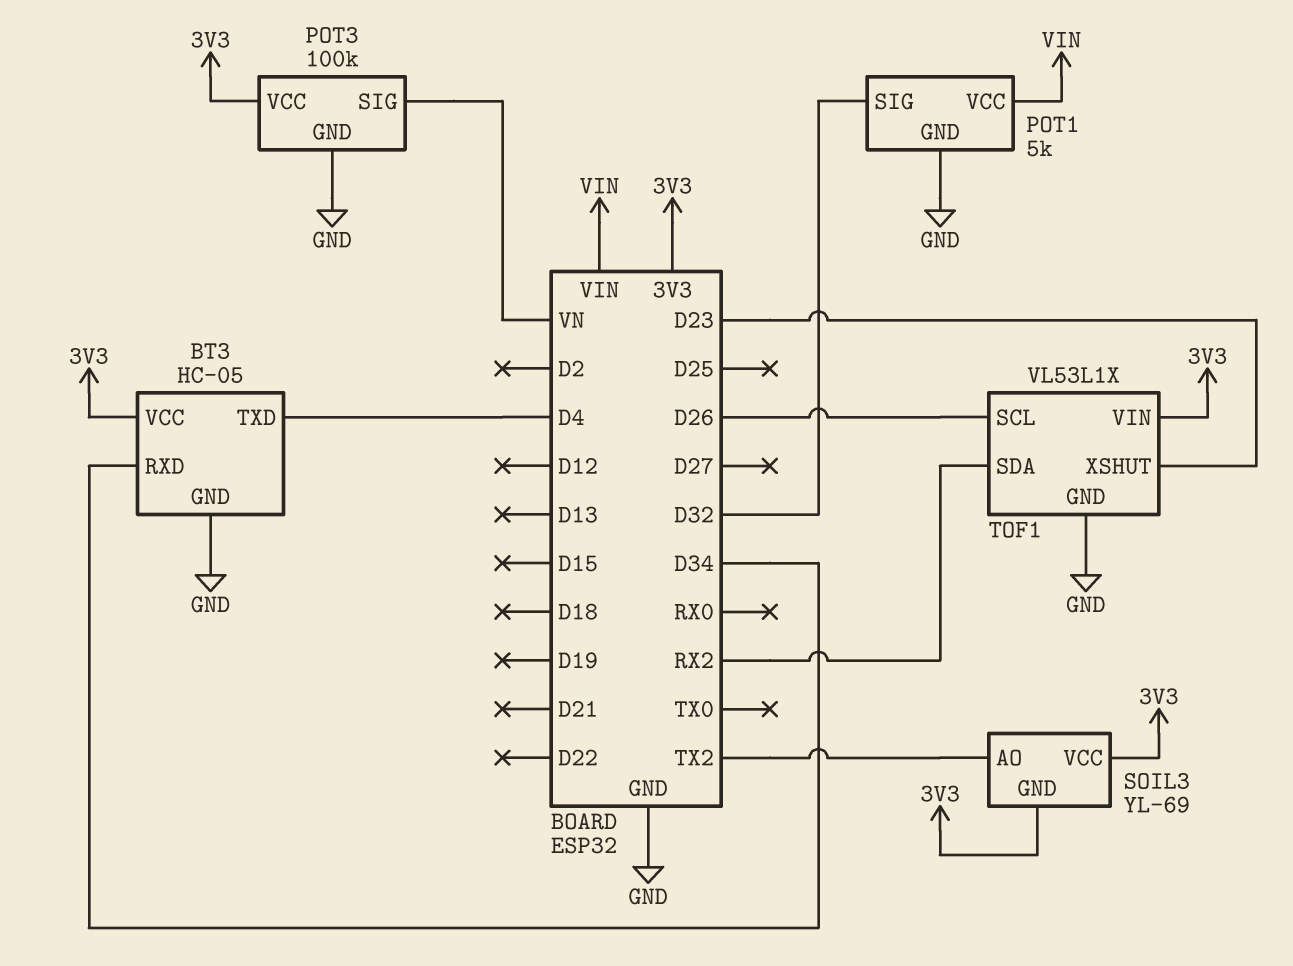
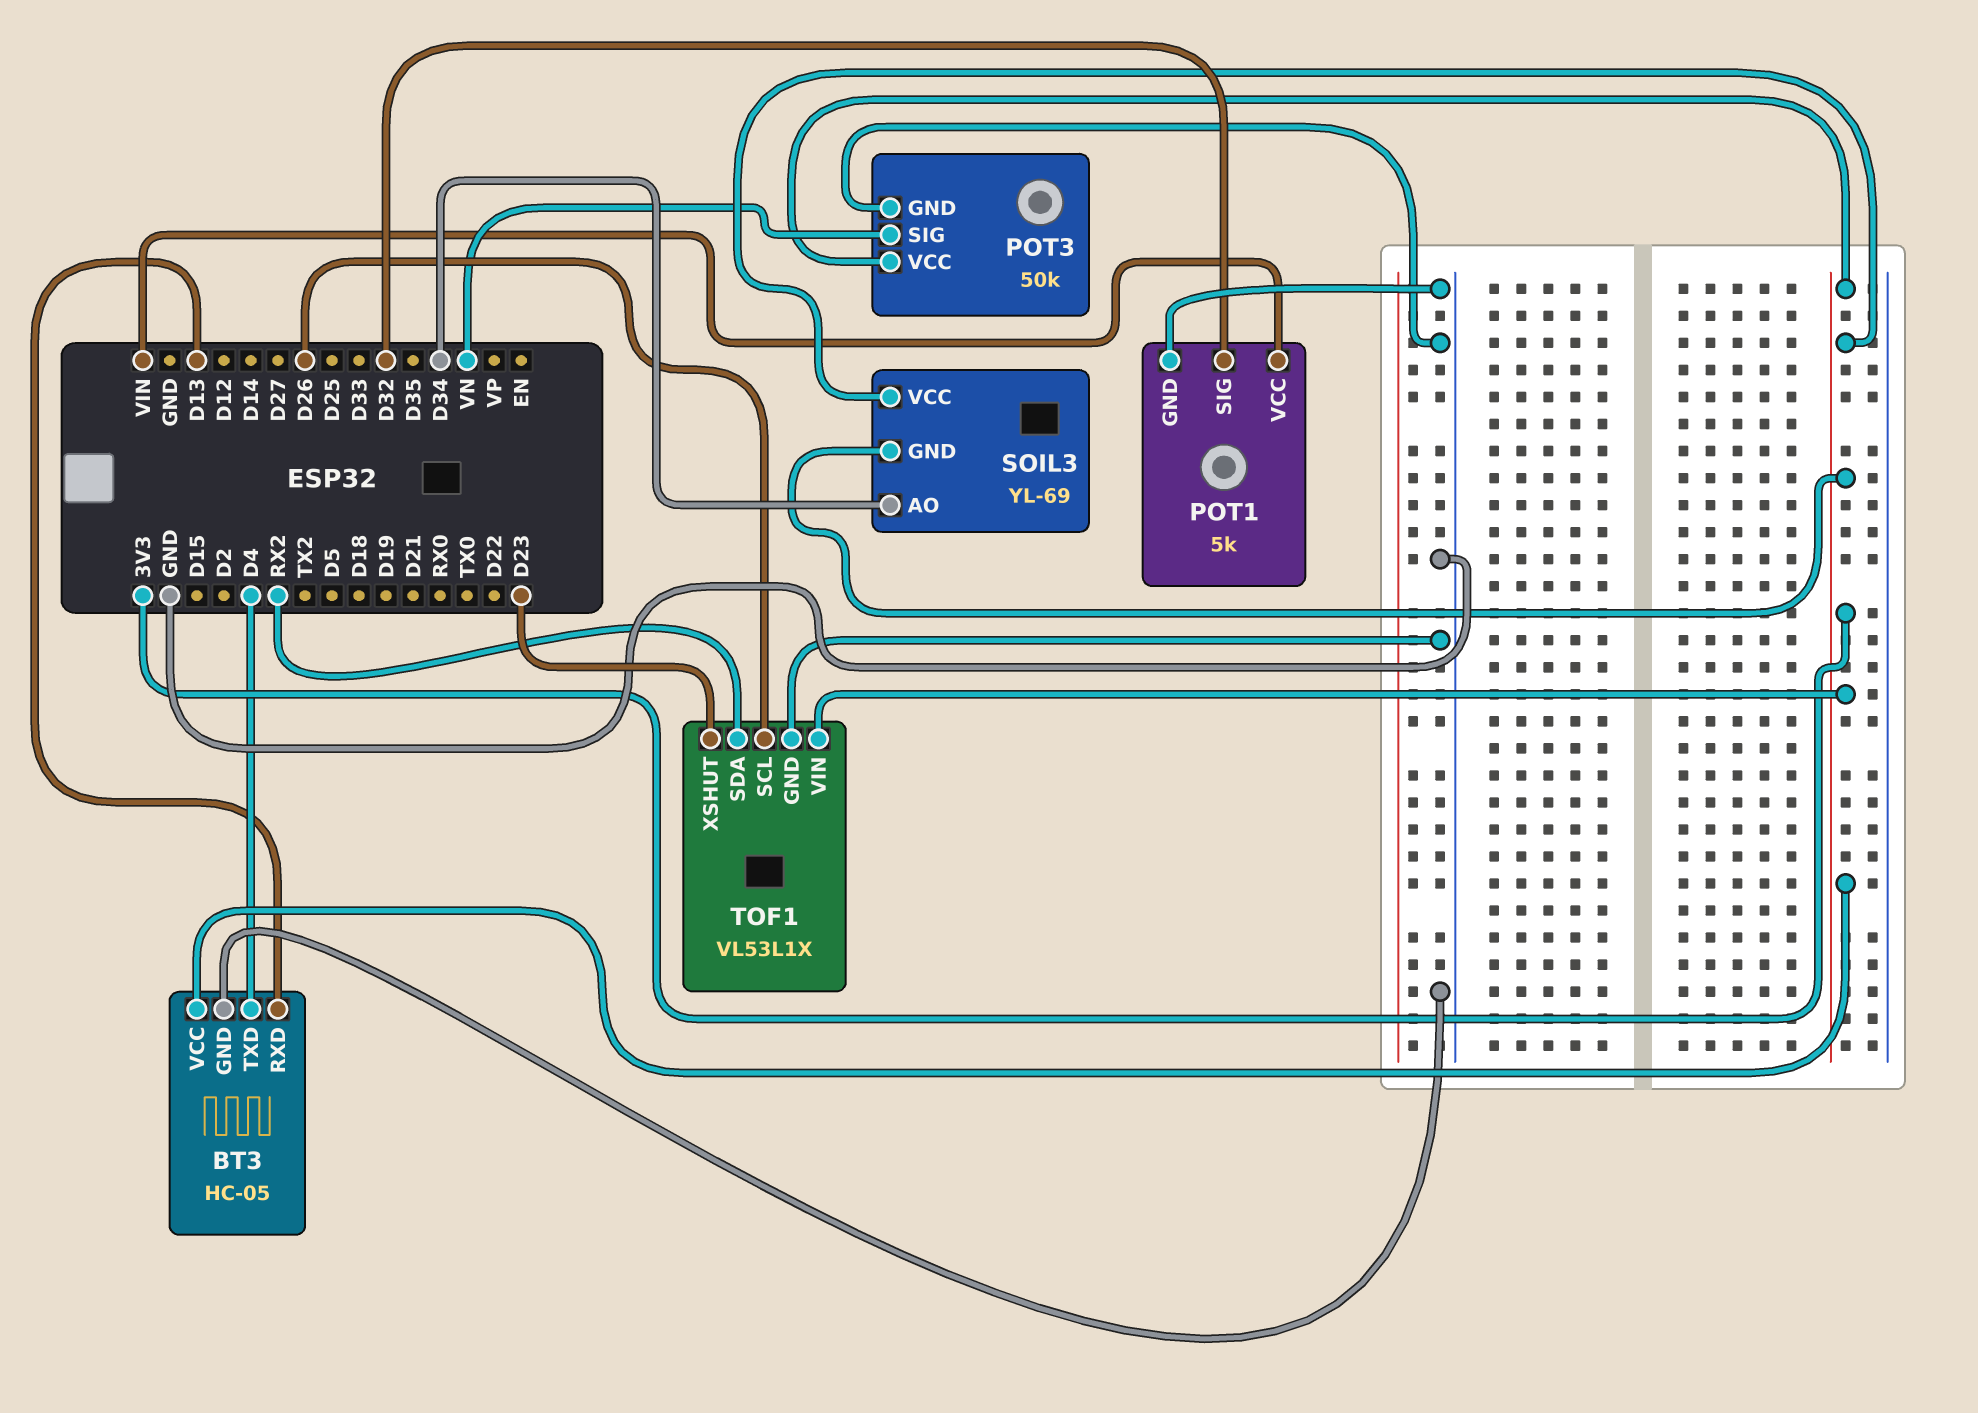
BT3 pin RXD: D34 -> D13
POT3: 100k -> 50k
SOIL3 pin AO: TX2 -> D34

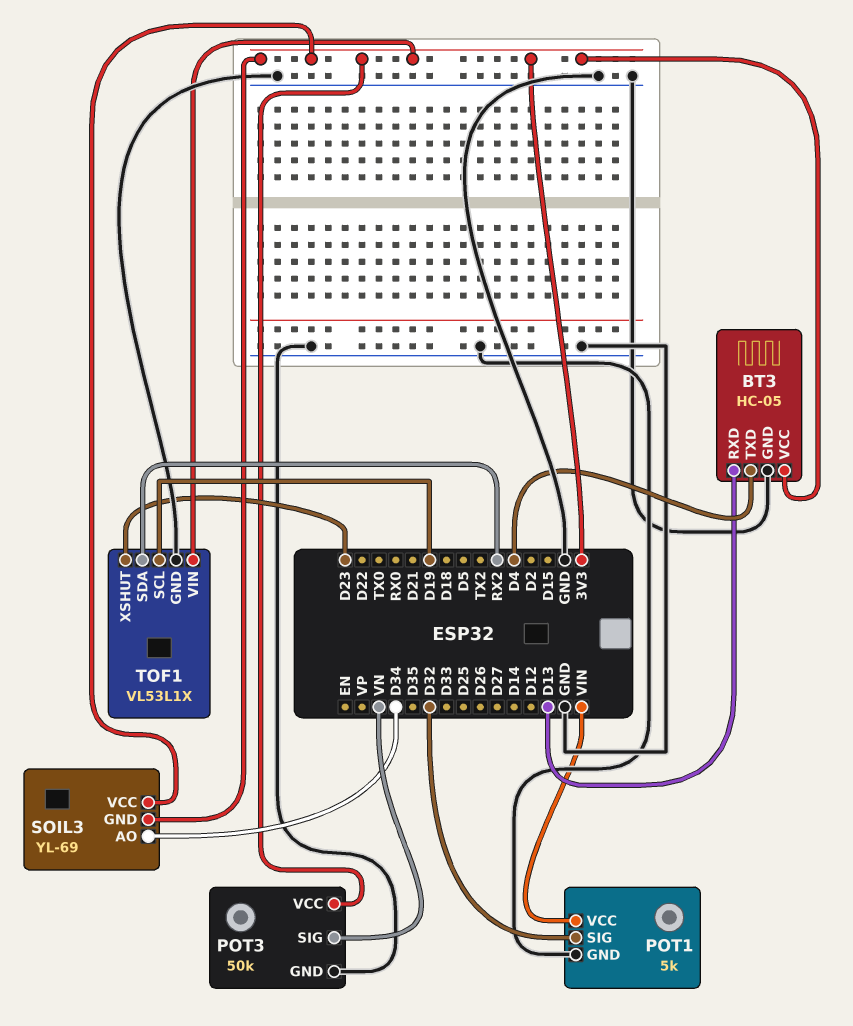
TOF1 pin SCL: D26 -> D19

